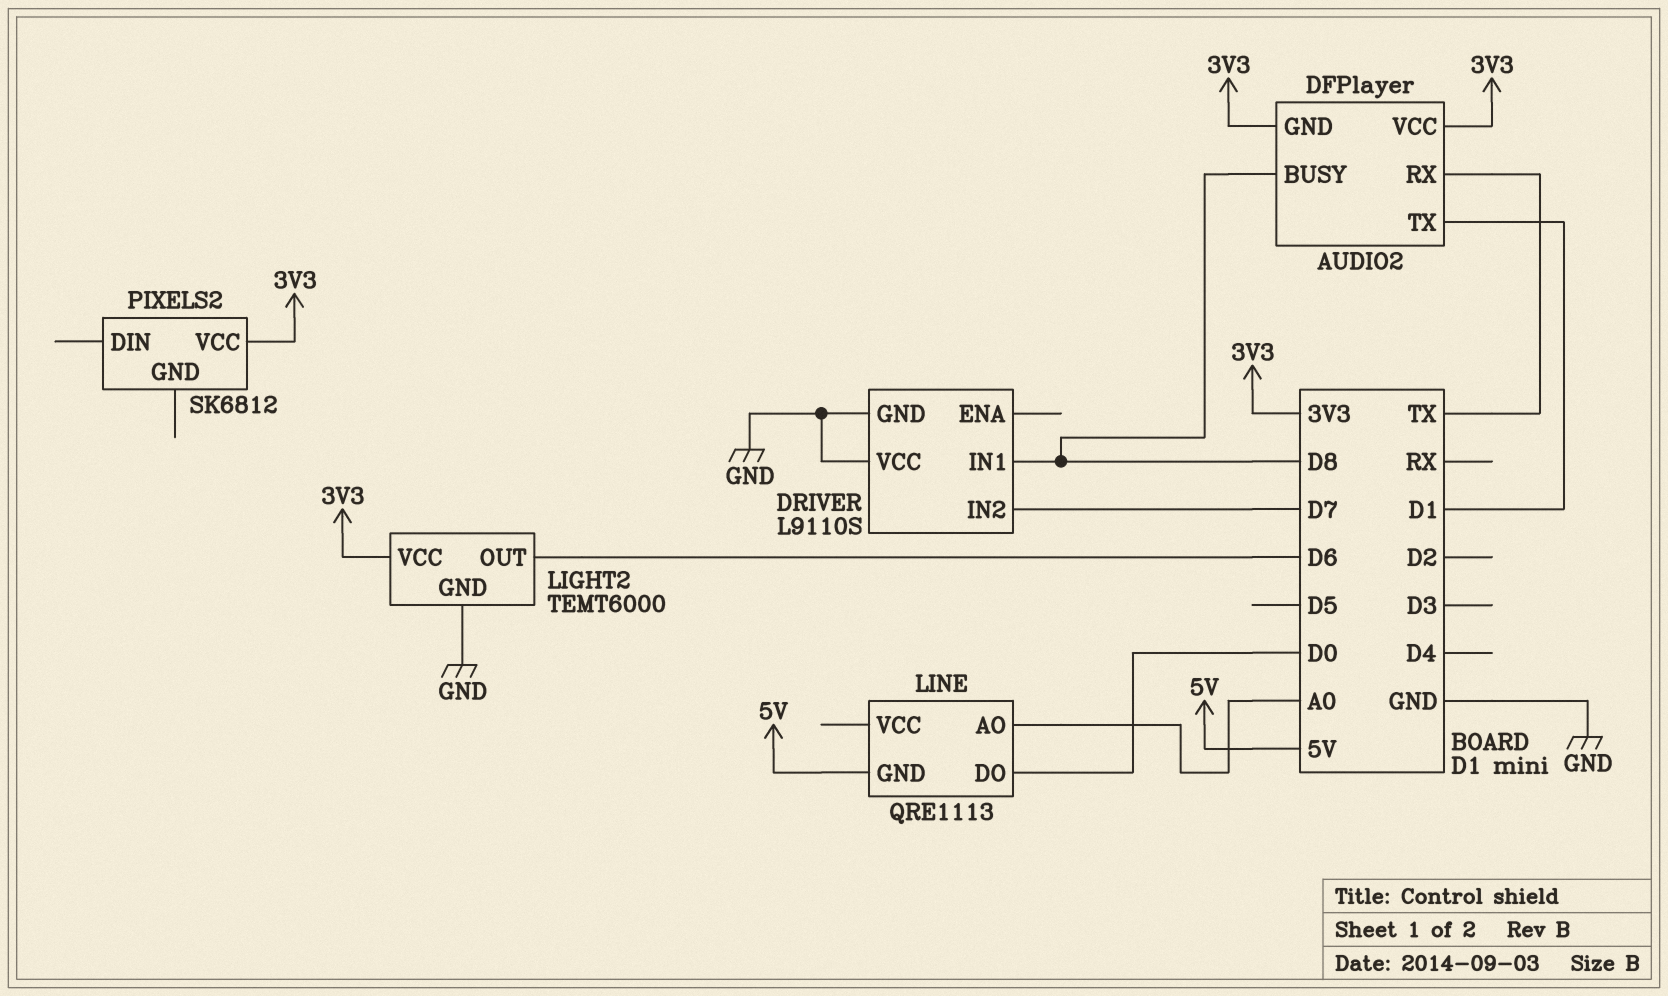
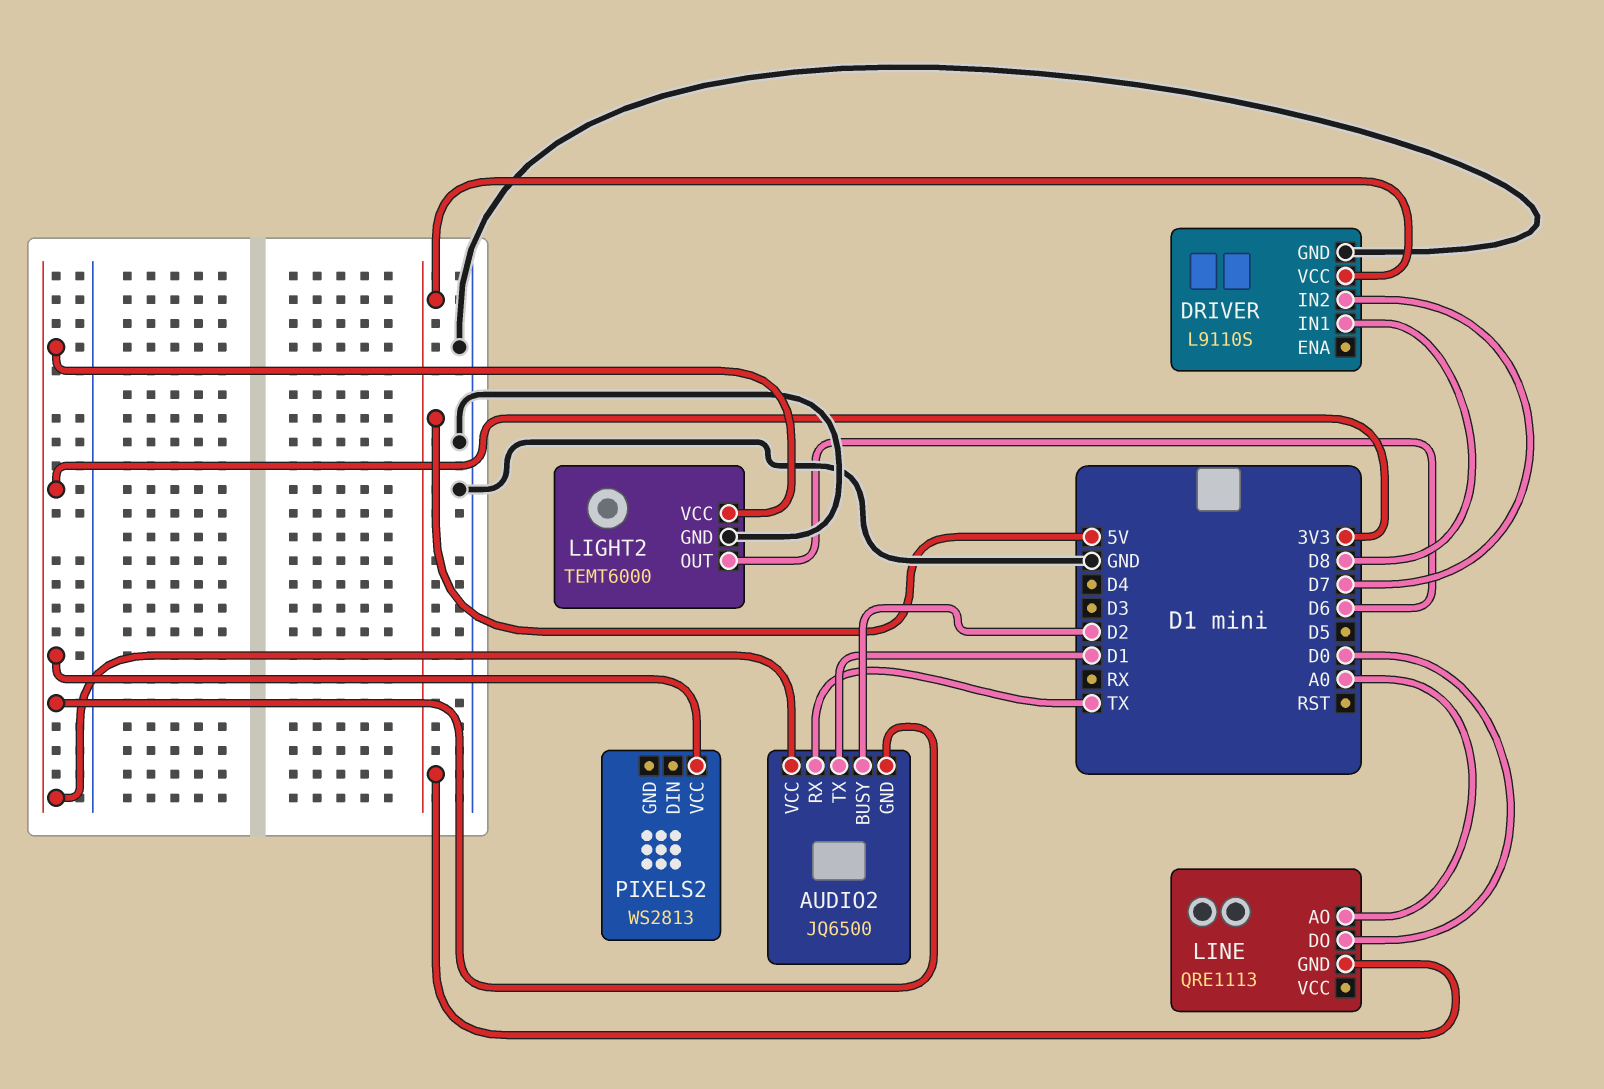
AUDIO2: DFPlayer -> JQ6500
AUDIO2 pin BUSY: D8 -> D2
DRIVER pin VCC: GND -> 5V
PIXELS2: SK6812 -> WS2813

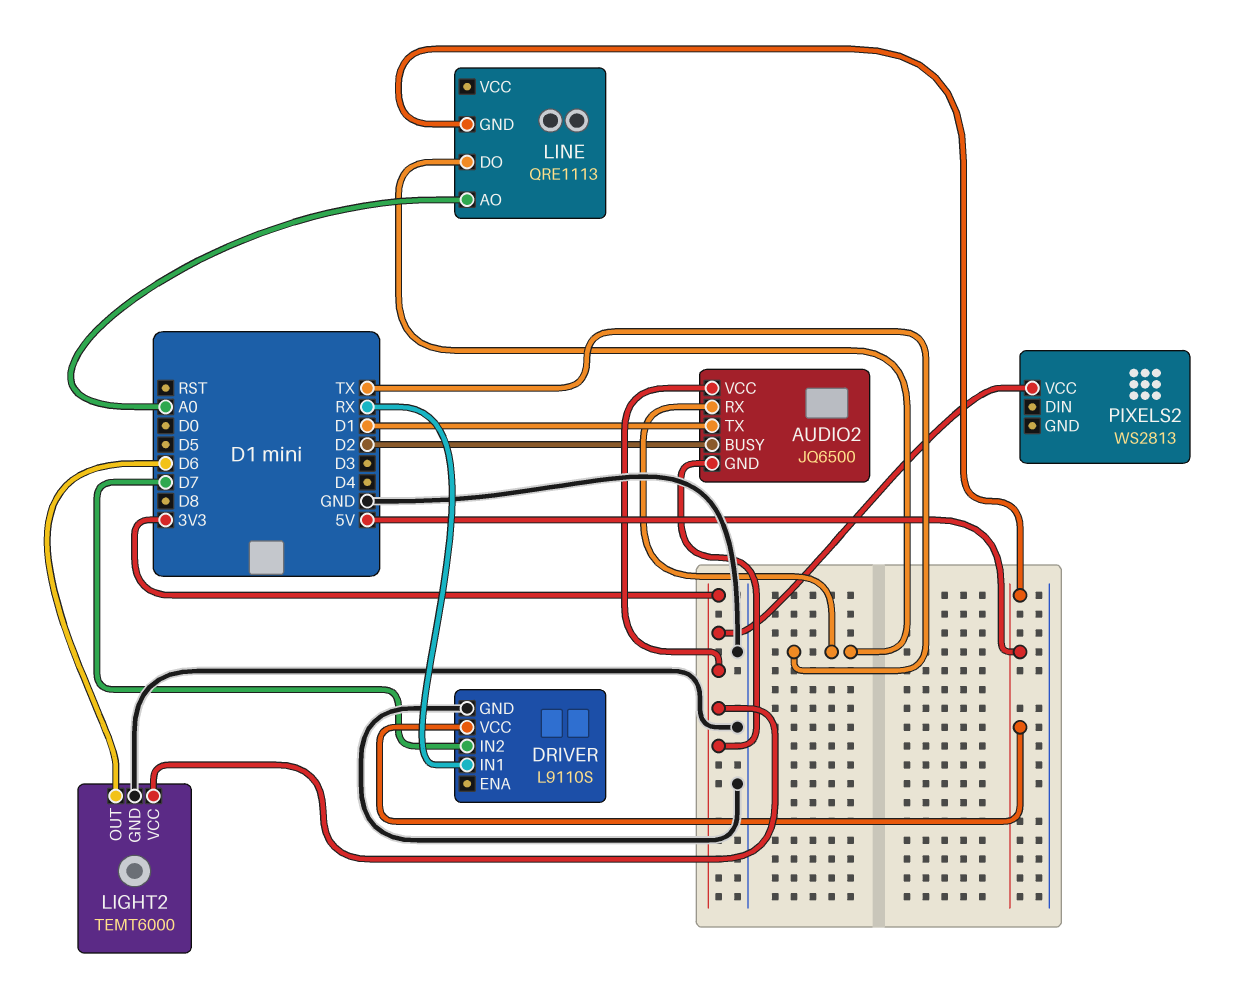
DRIVER pin IN1: D8 -> RX
LINE pin DO: D0 -> TX

